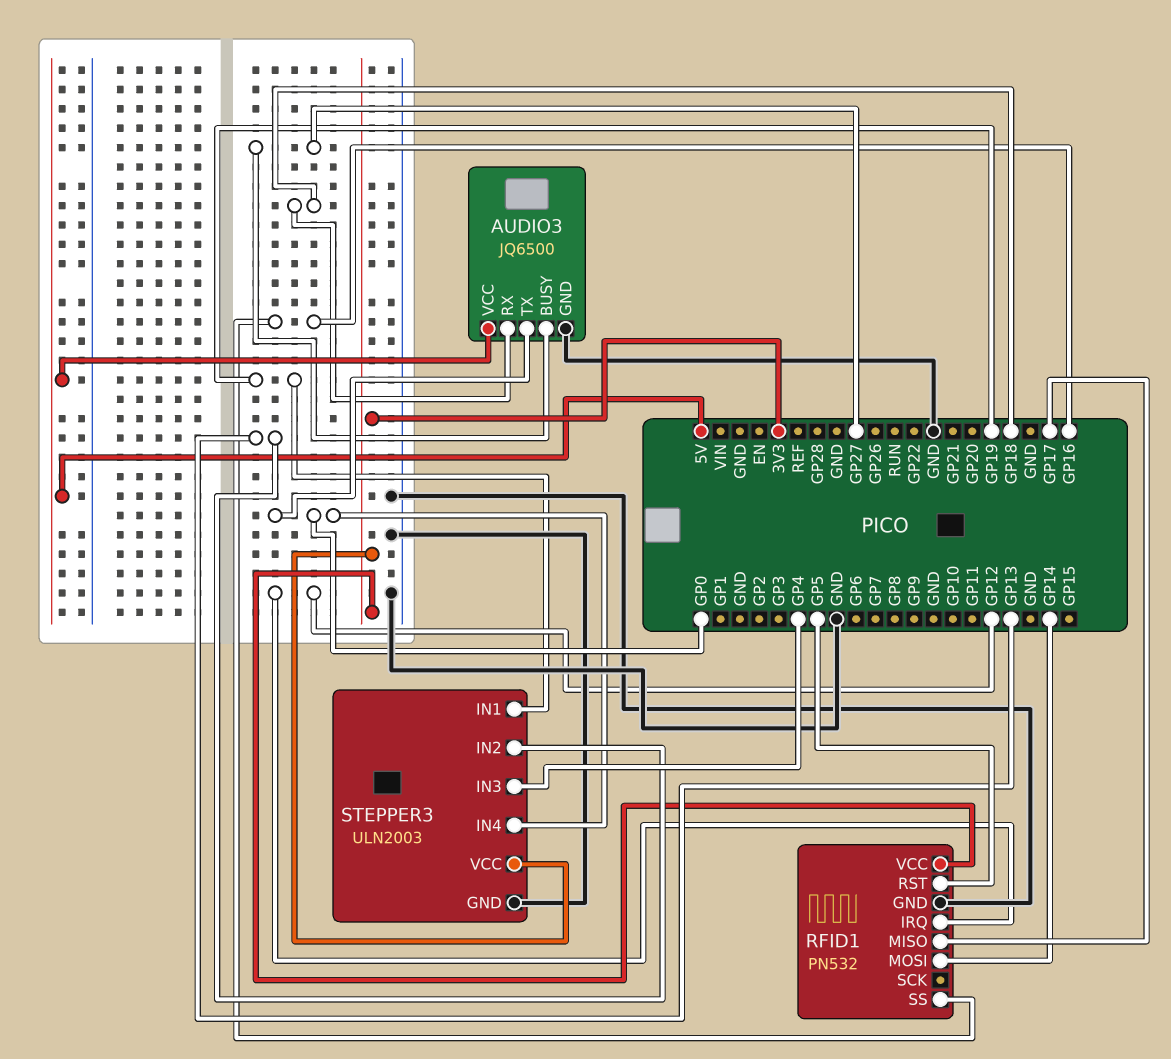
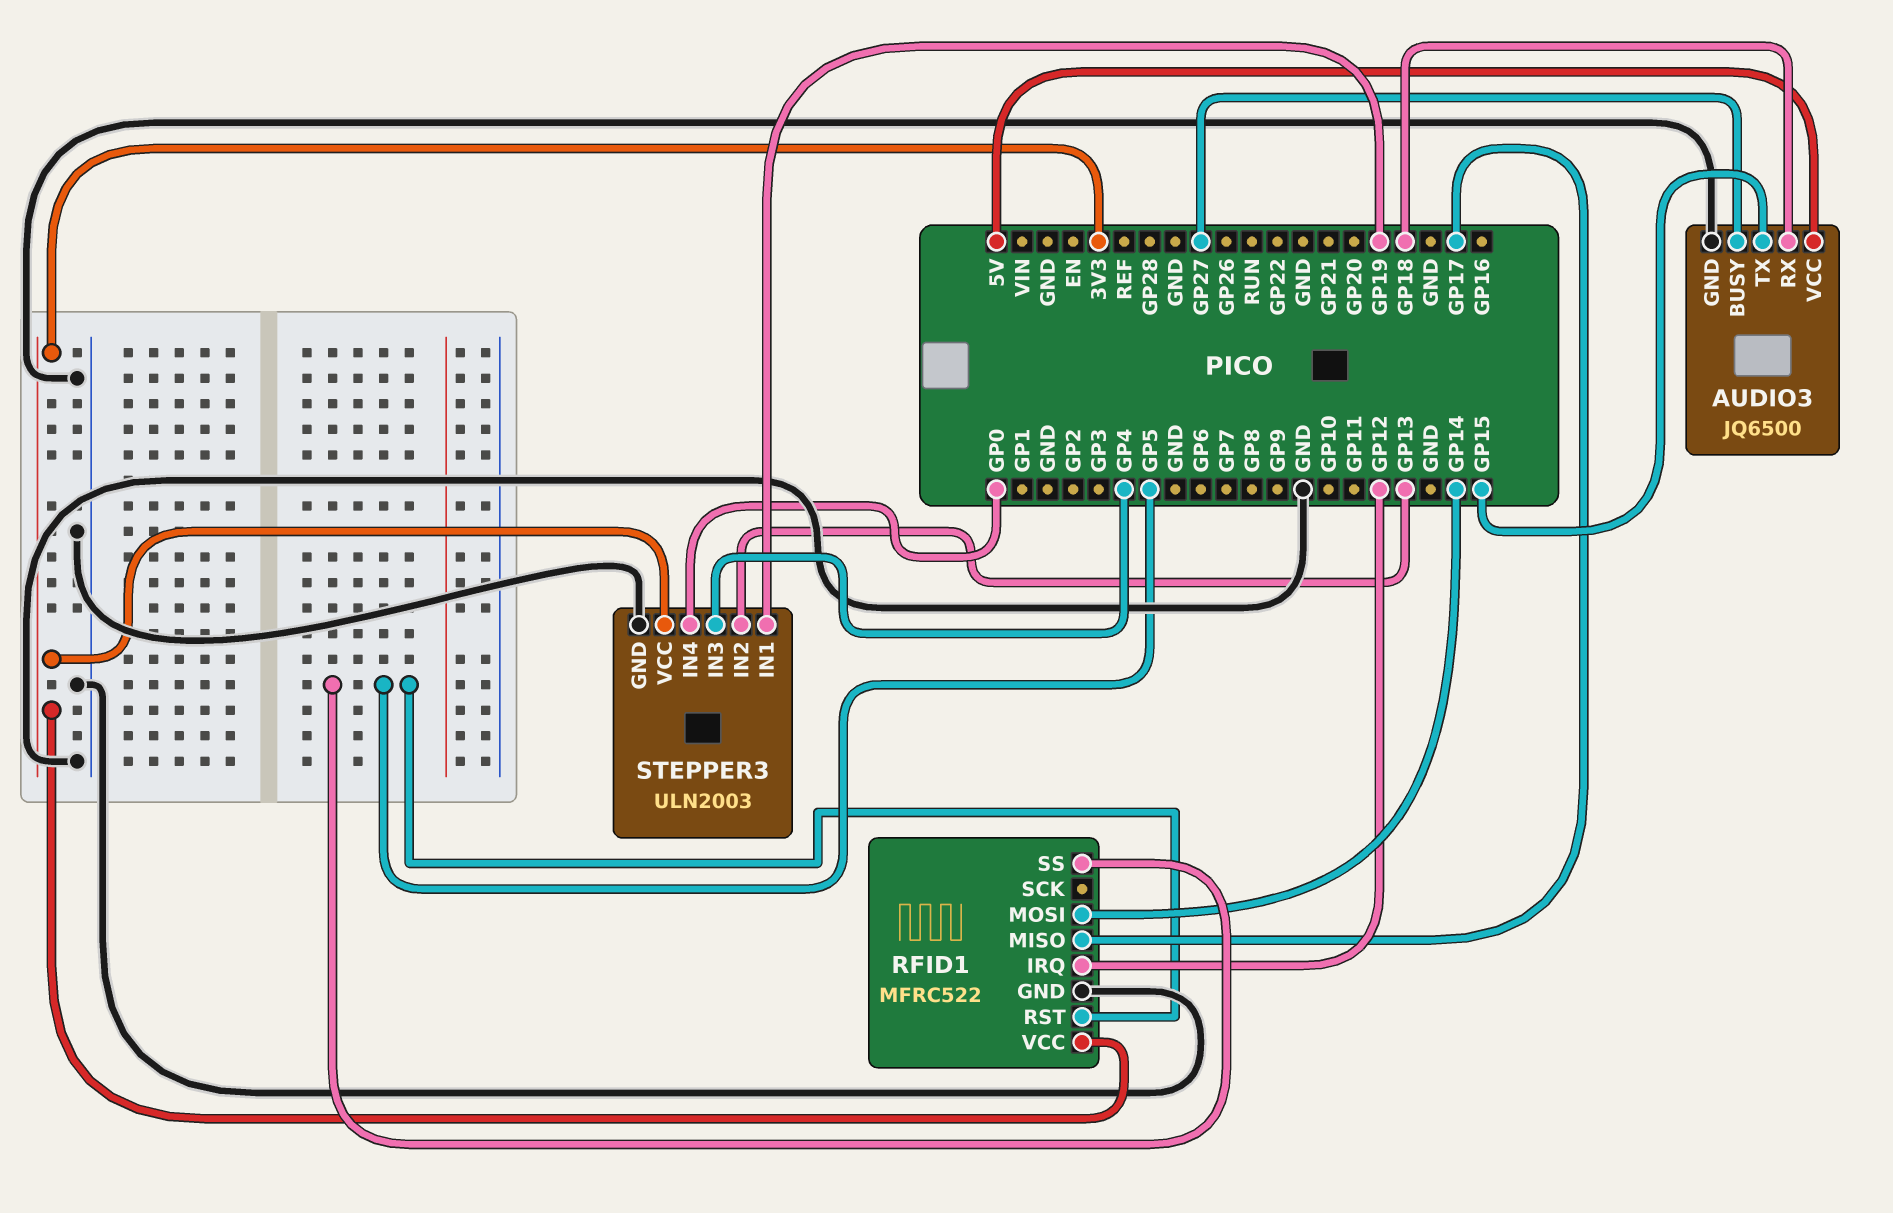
AUDIO3 pin TX: GP0 -> GP15
RFID1: PN532 -> MFRC522
RFID1 pin SS: GP16 -> GP5

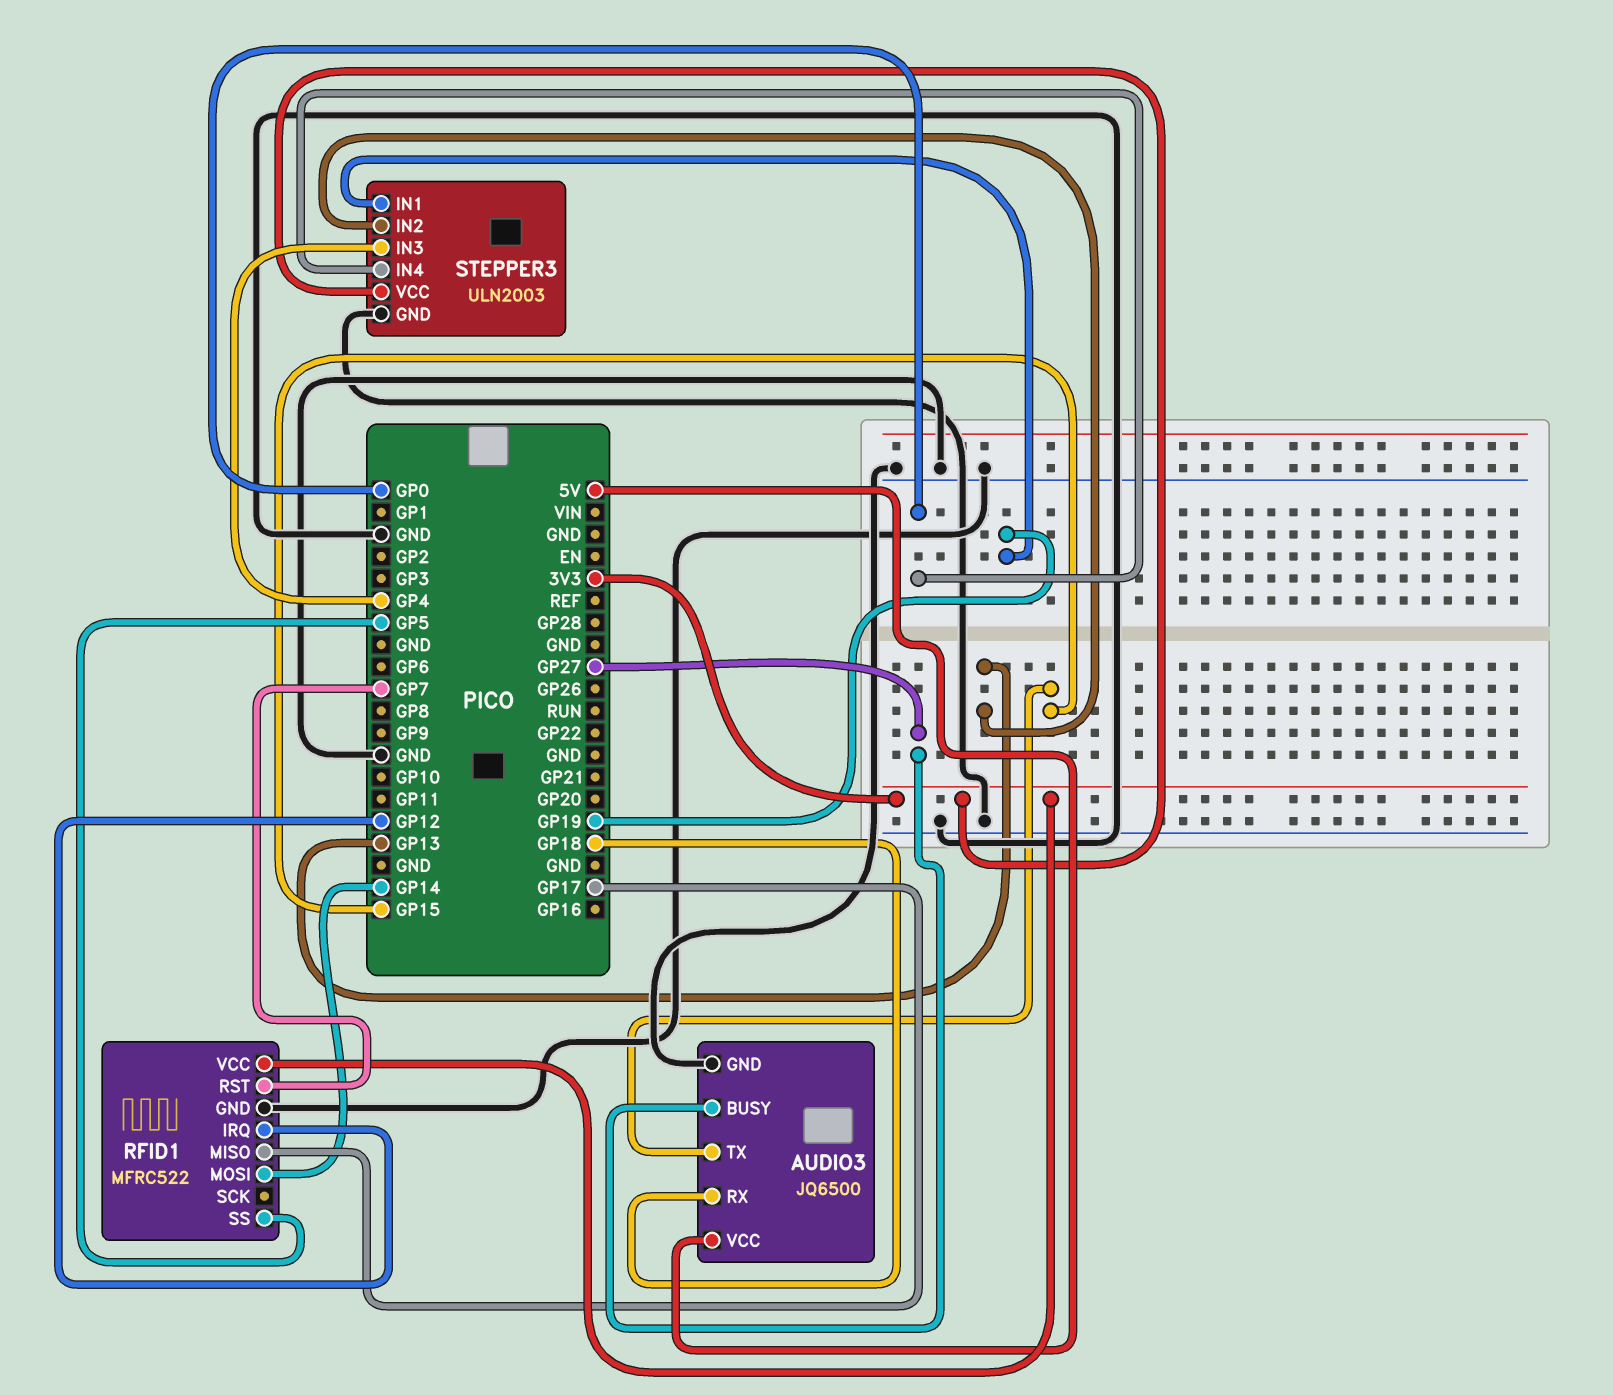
RFID1 pin RST: GP5 -> GP7

